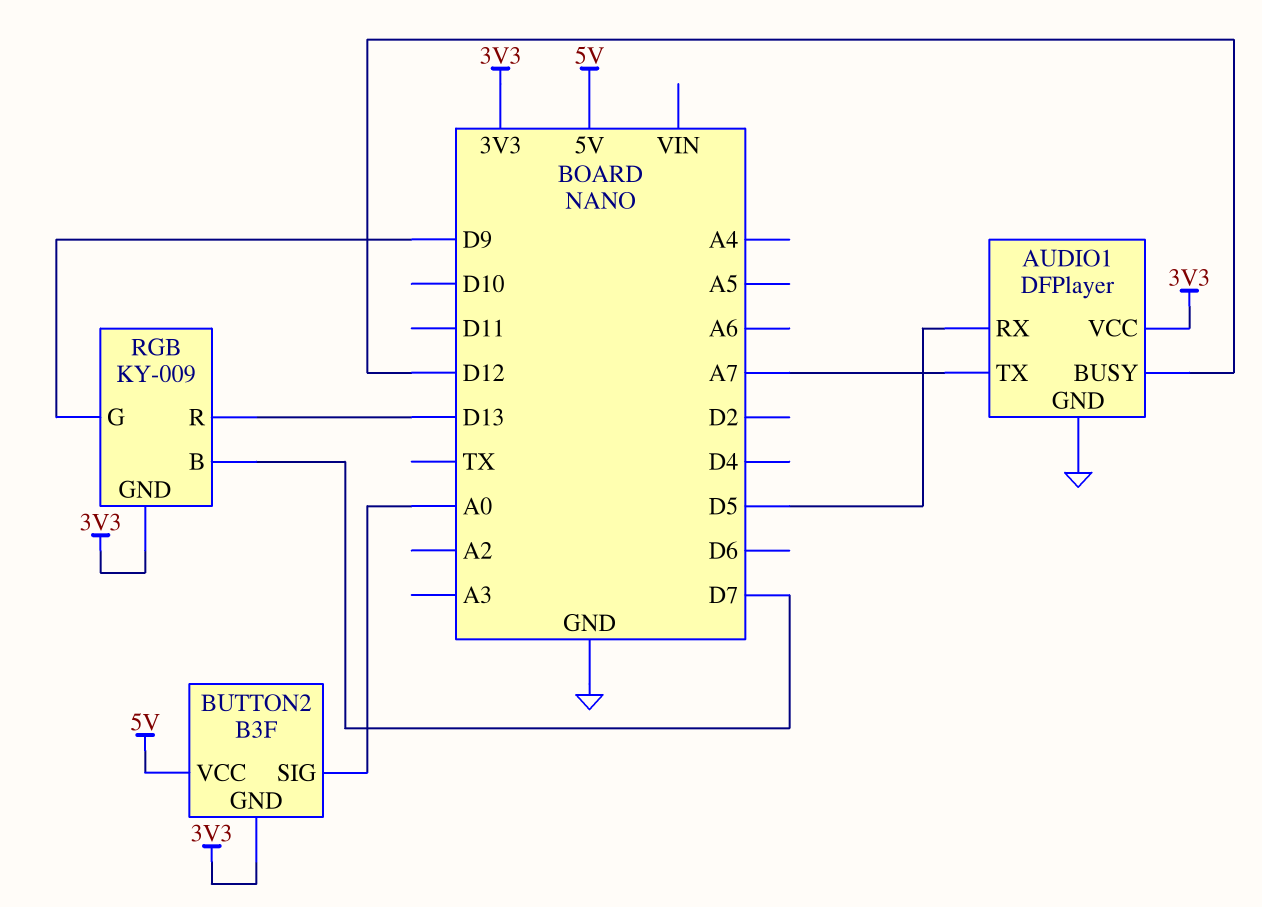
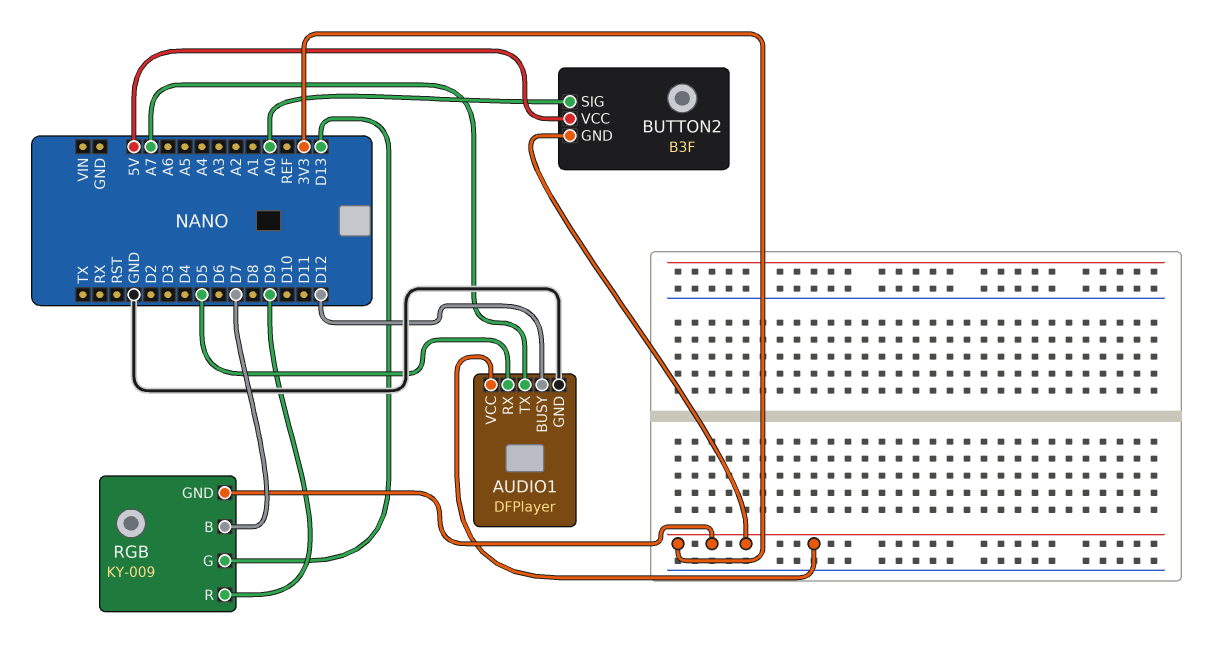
RGB pin G: D9 -> D13
RGB pin R: D13 -> D9

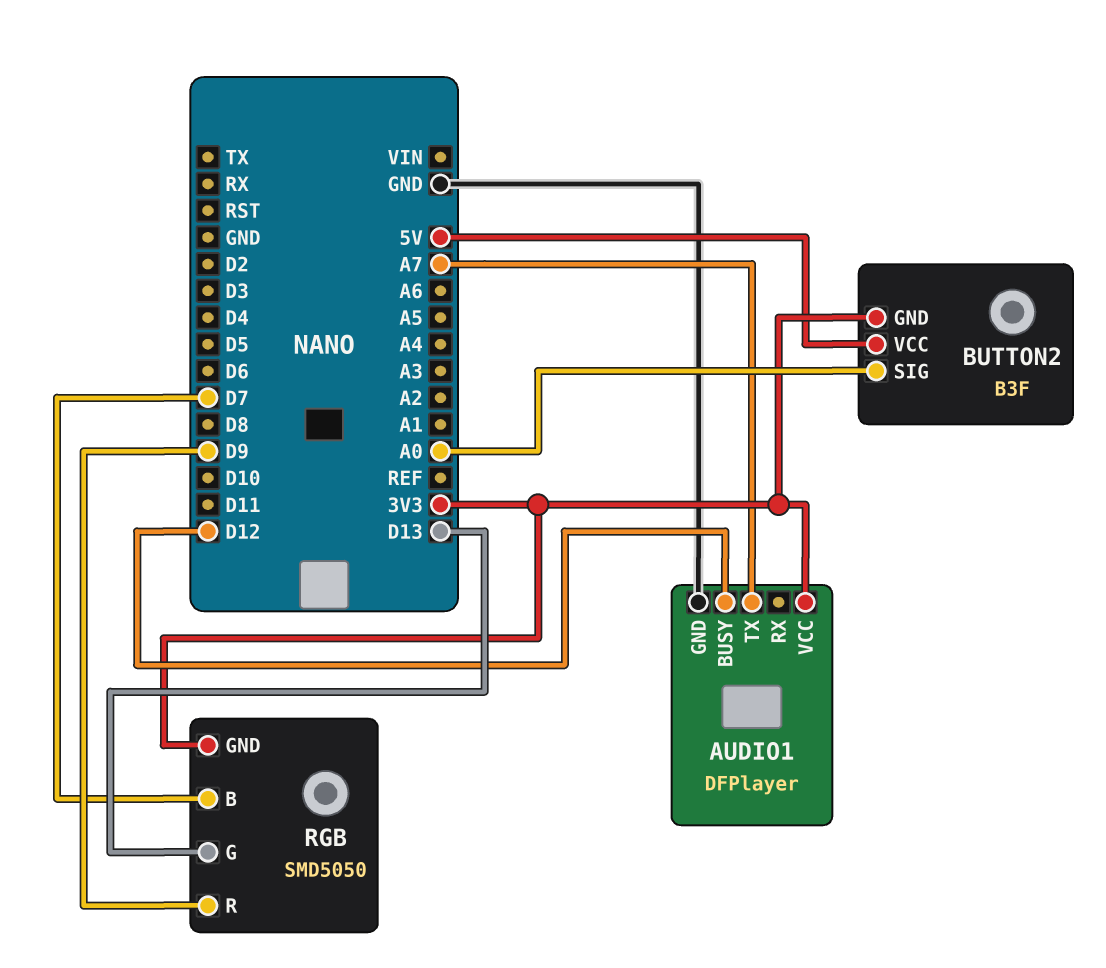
AUDIO1 pin RX: D5 -> none
RGB: KY-009 -> SMD5050

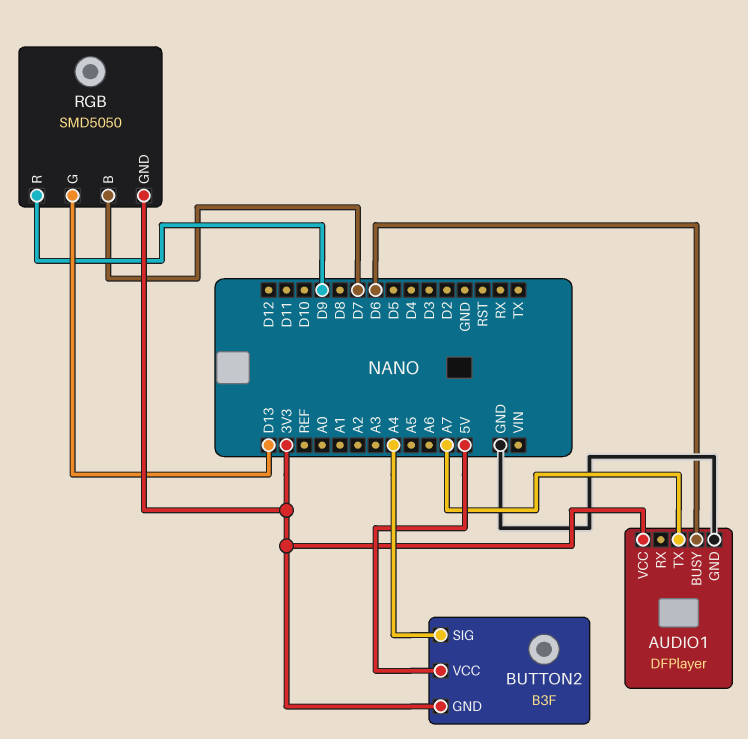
AUDIO1 pin BUSY: D12 -> D6
BUTTON2 pin SIG: A0 -> A4

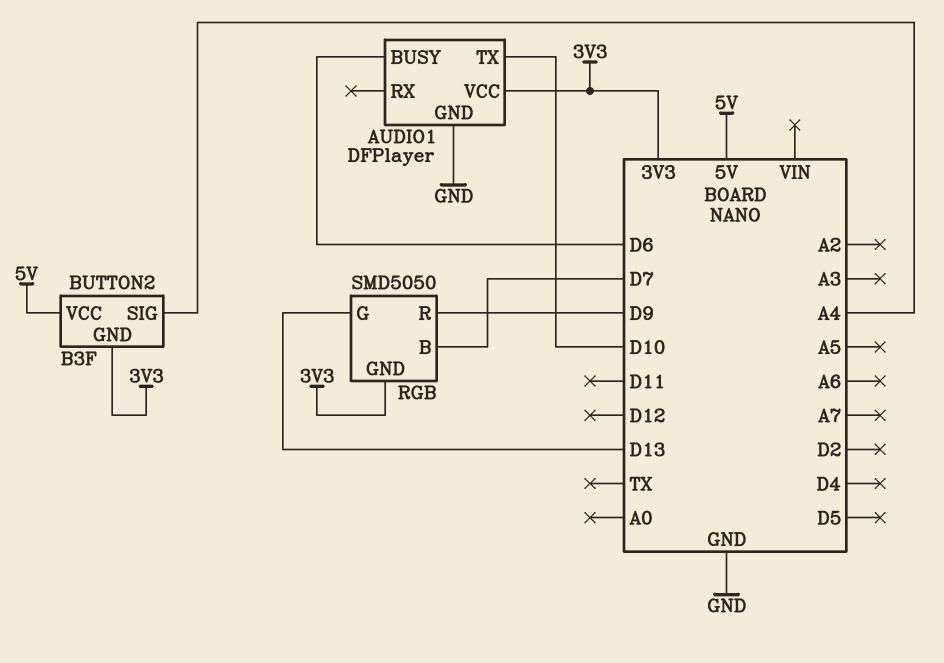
AUDIO1 pin TX: A7 -> D10

